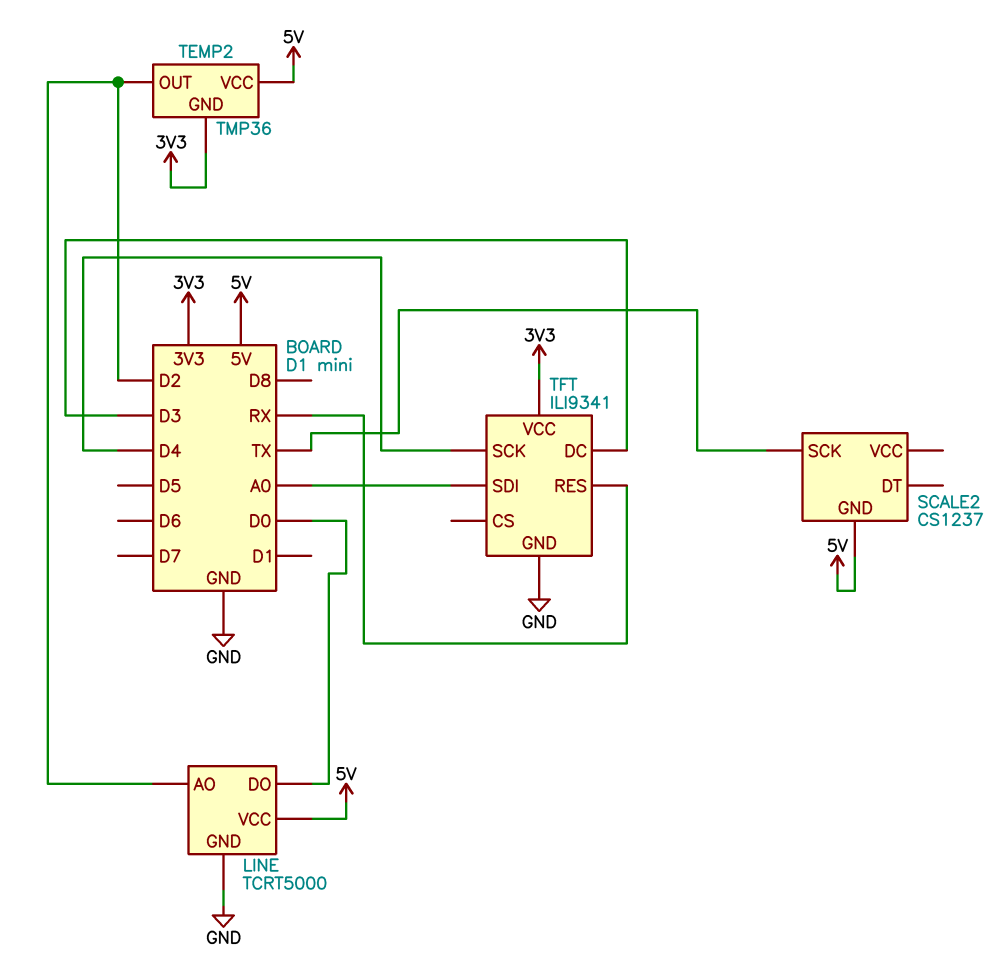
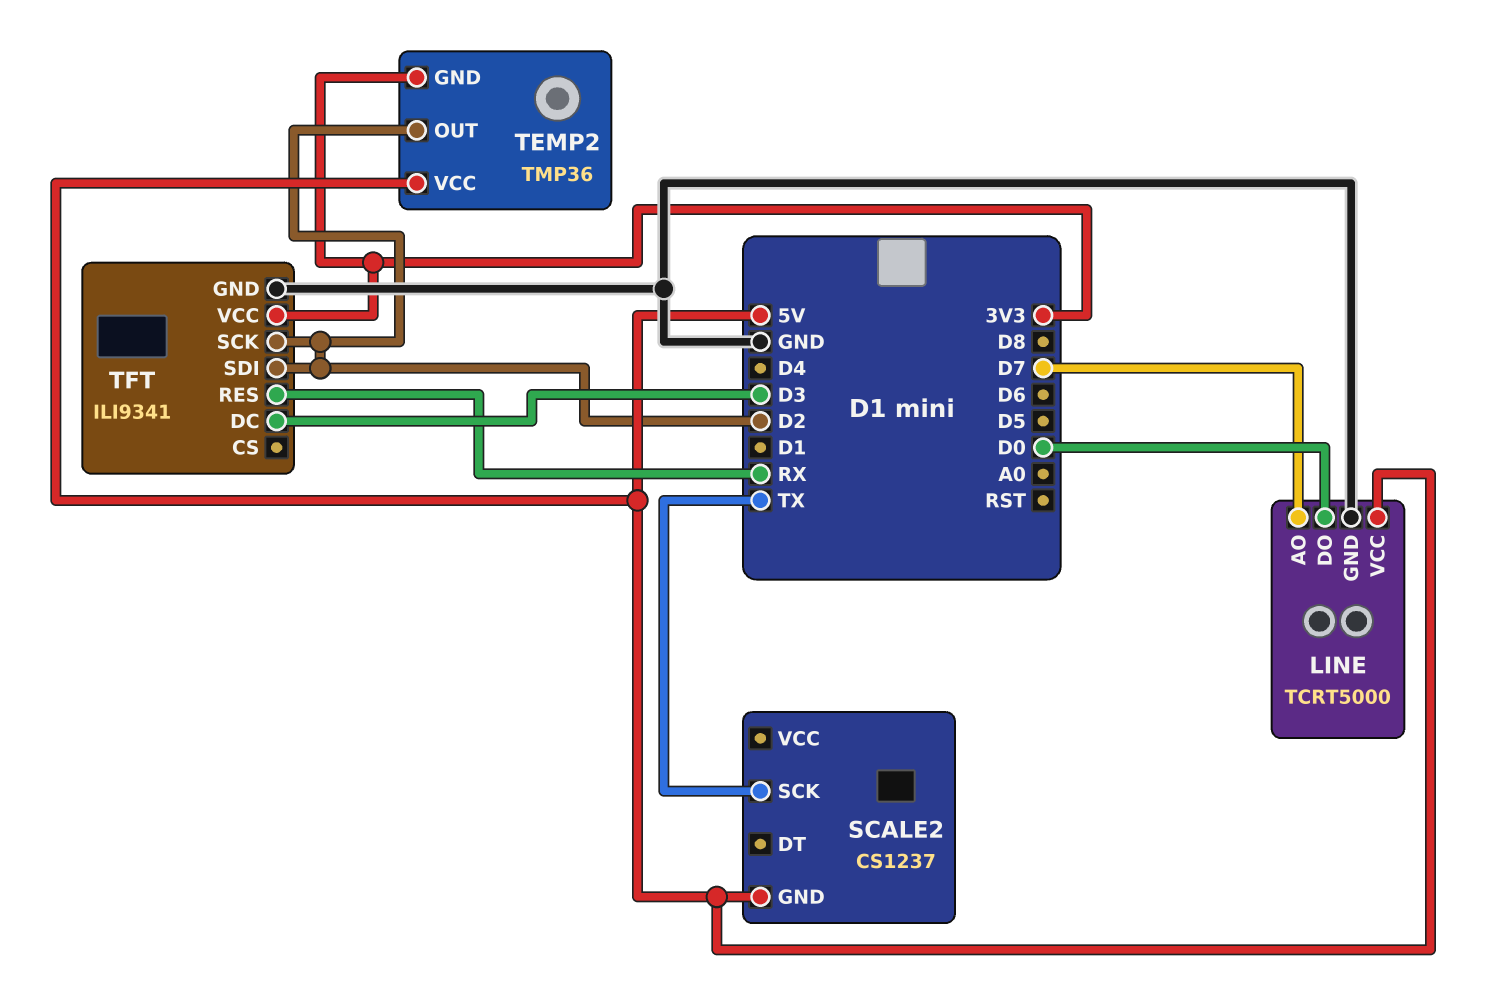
LINE pin AO: D2 -> D7
TFT pin SCK: D4 -> D2
TFT pin SDI: A0 -> D2

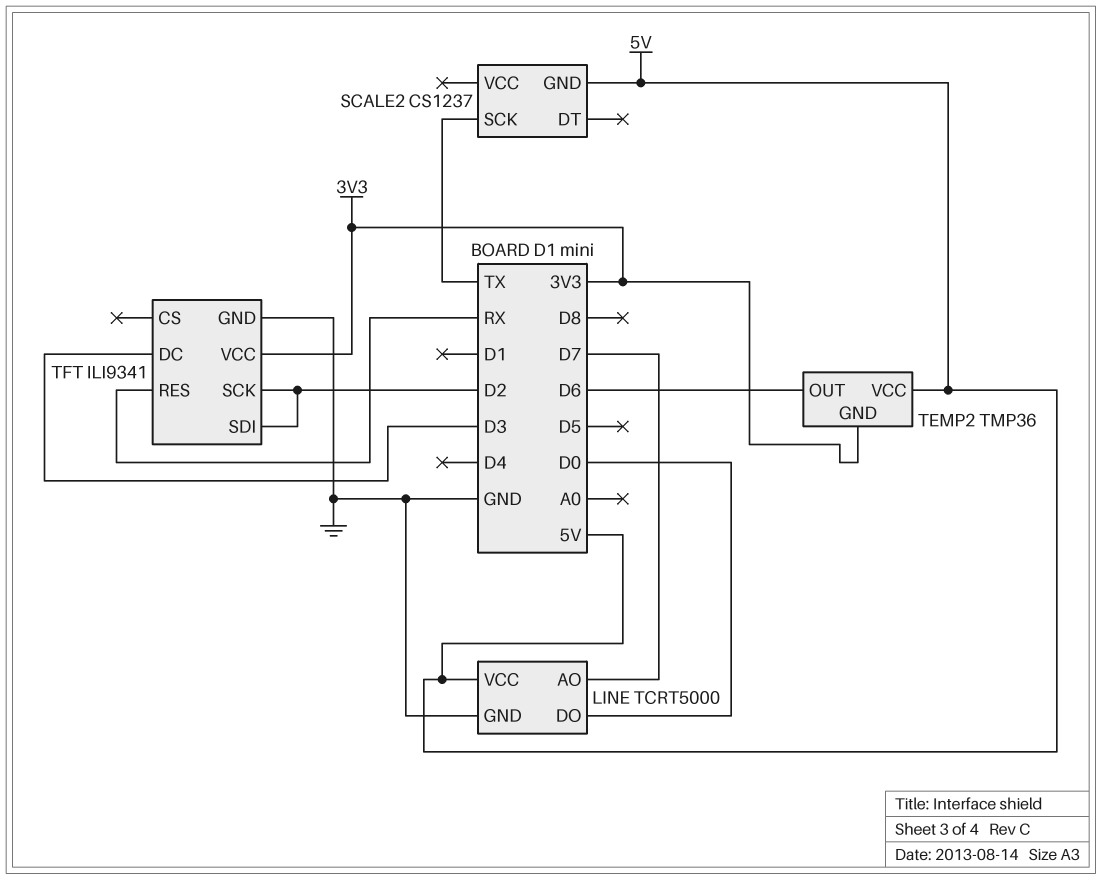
TEMP2 pin OUT: D2 -> D6

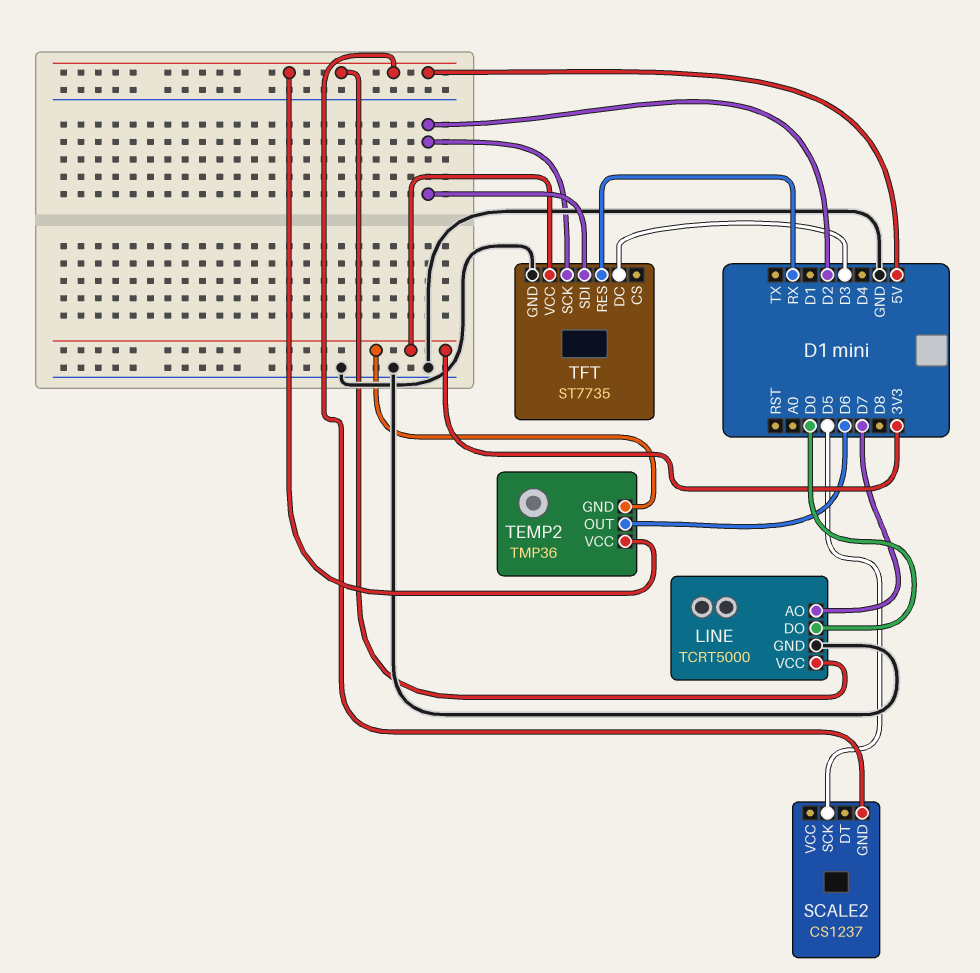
SCALE2 pin SCK: TX -> D5
TFT: ILI9341 -> ST7735

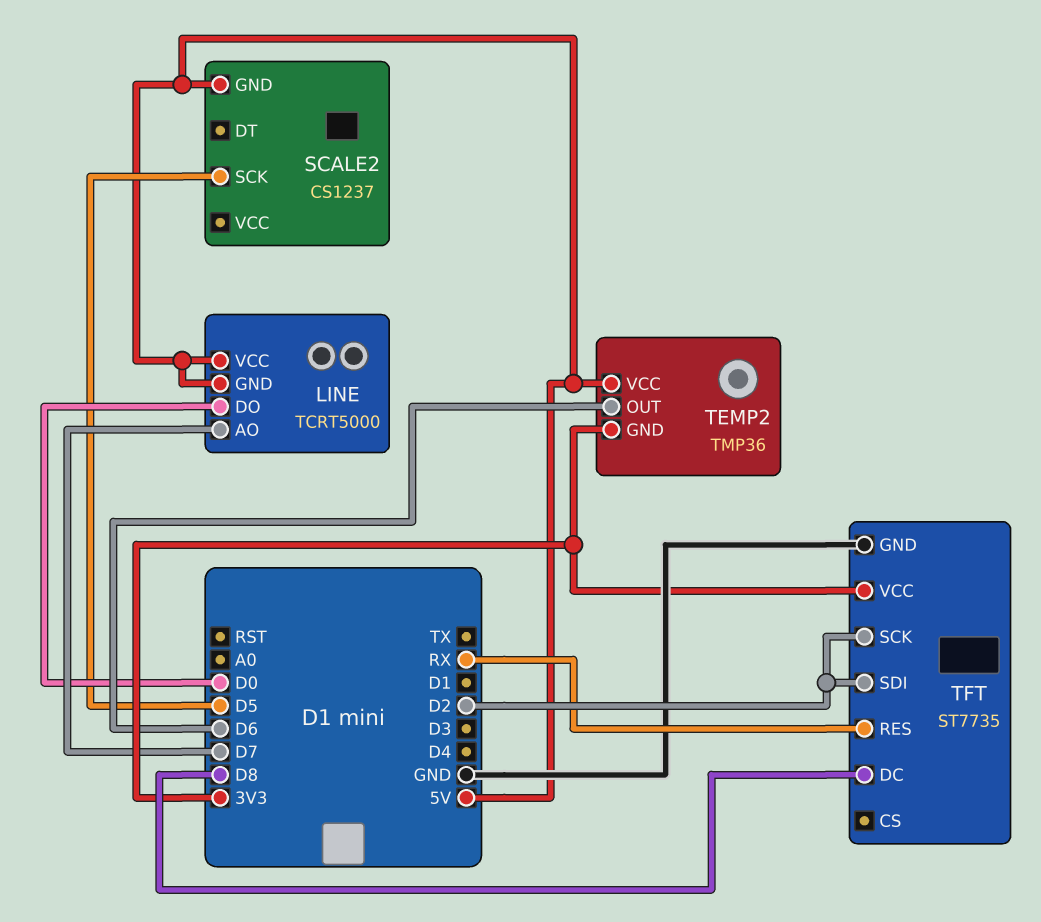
LINE pin GND: GND -> 5V
TFT pin DC: D3 -> D8

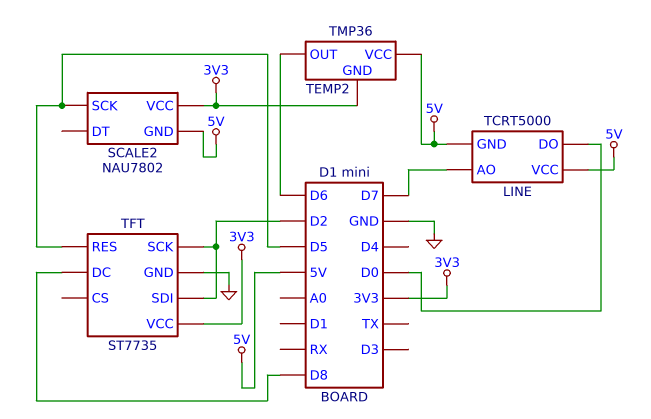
SCALE2: CS1237 -> NAU7802
SCALE2 pin VCC: none -> 3V3
TFT pin RES: RX -> D5

